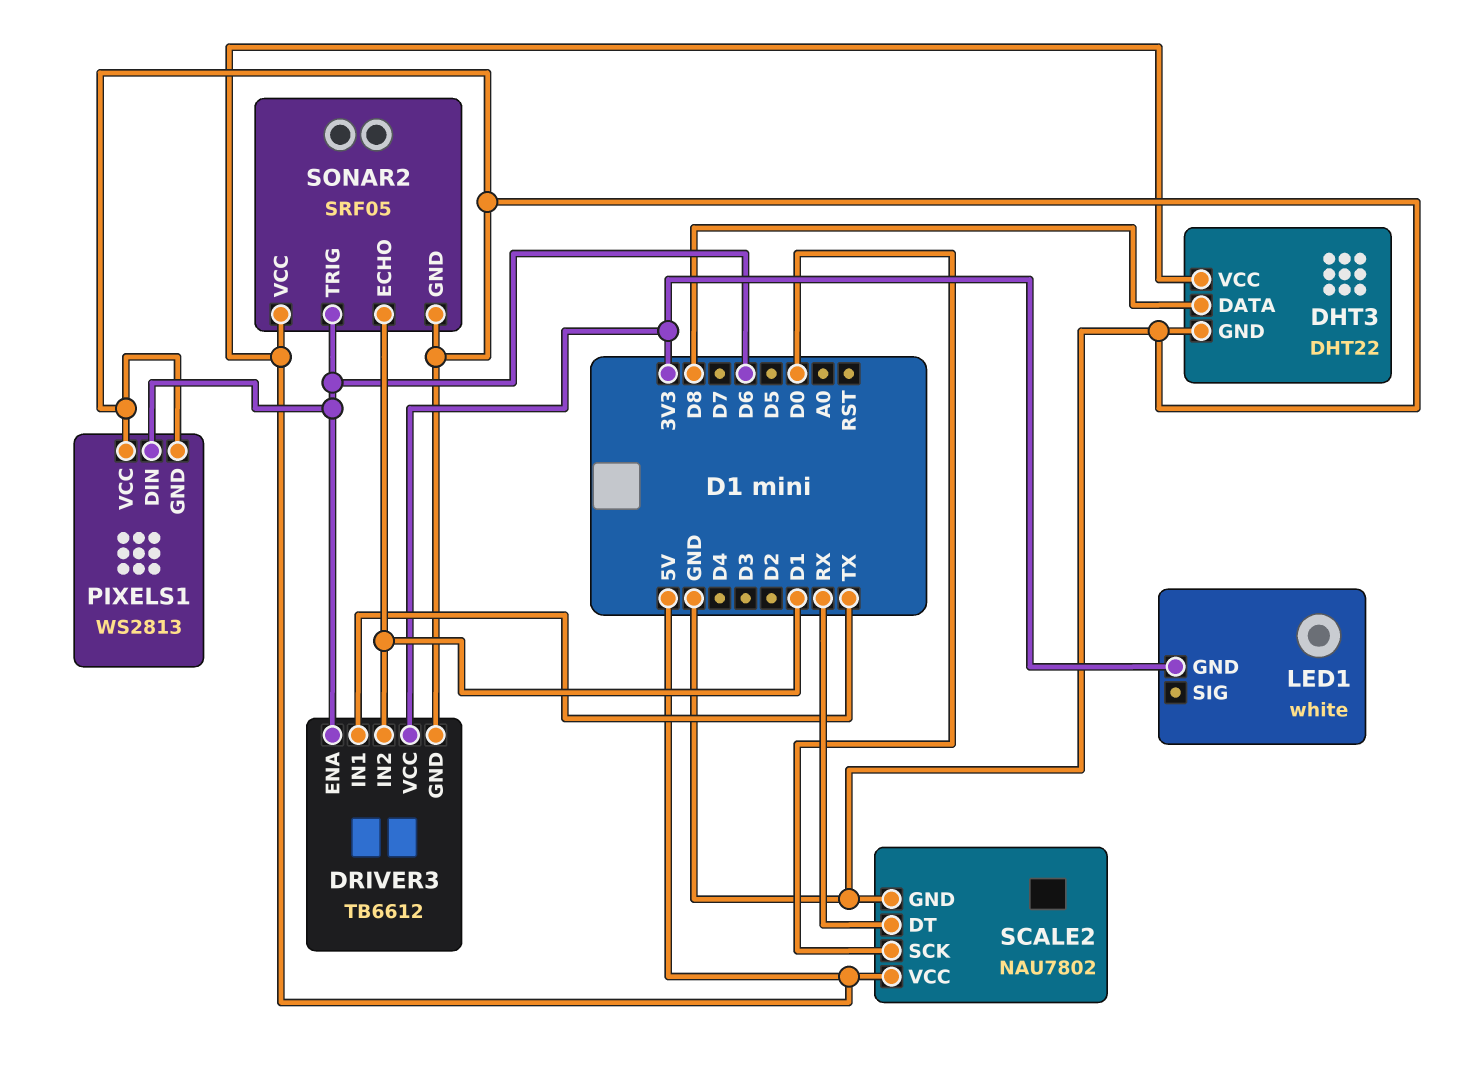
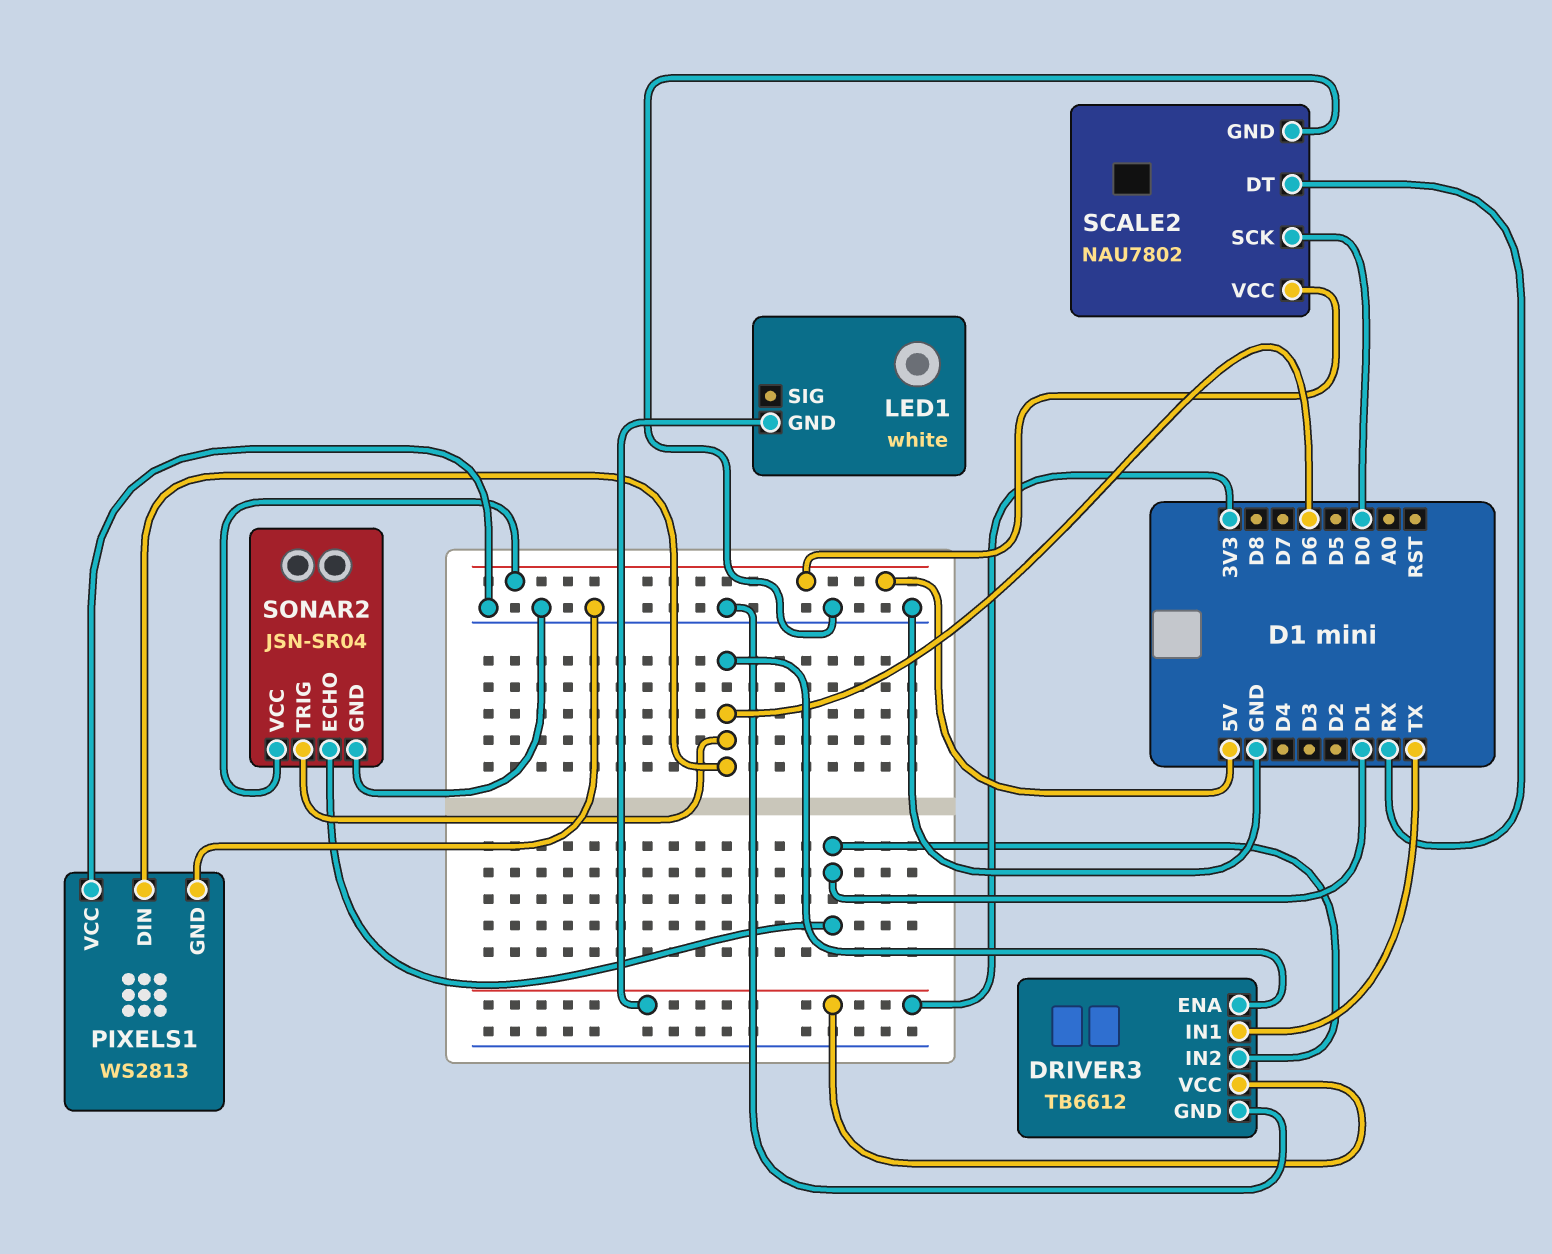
DHT3: DHT22 -> none
DHT3 pin DATA: D8 -> none
DHT3 pin GND: GND -> none
DHT3 pin VCC: 5V -> none
SONAR2: SRF05 -> JSN-SR04

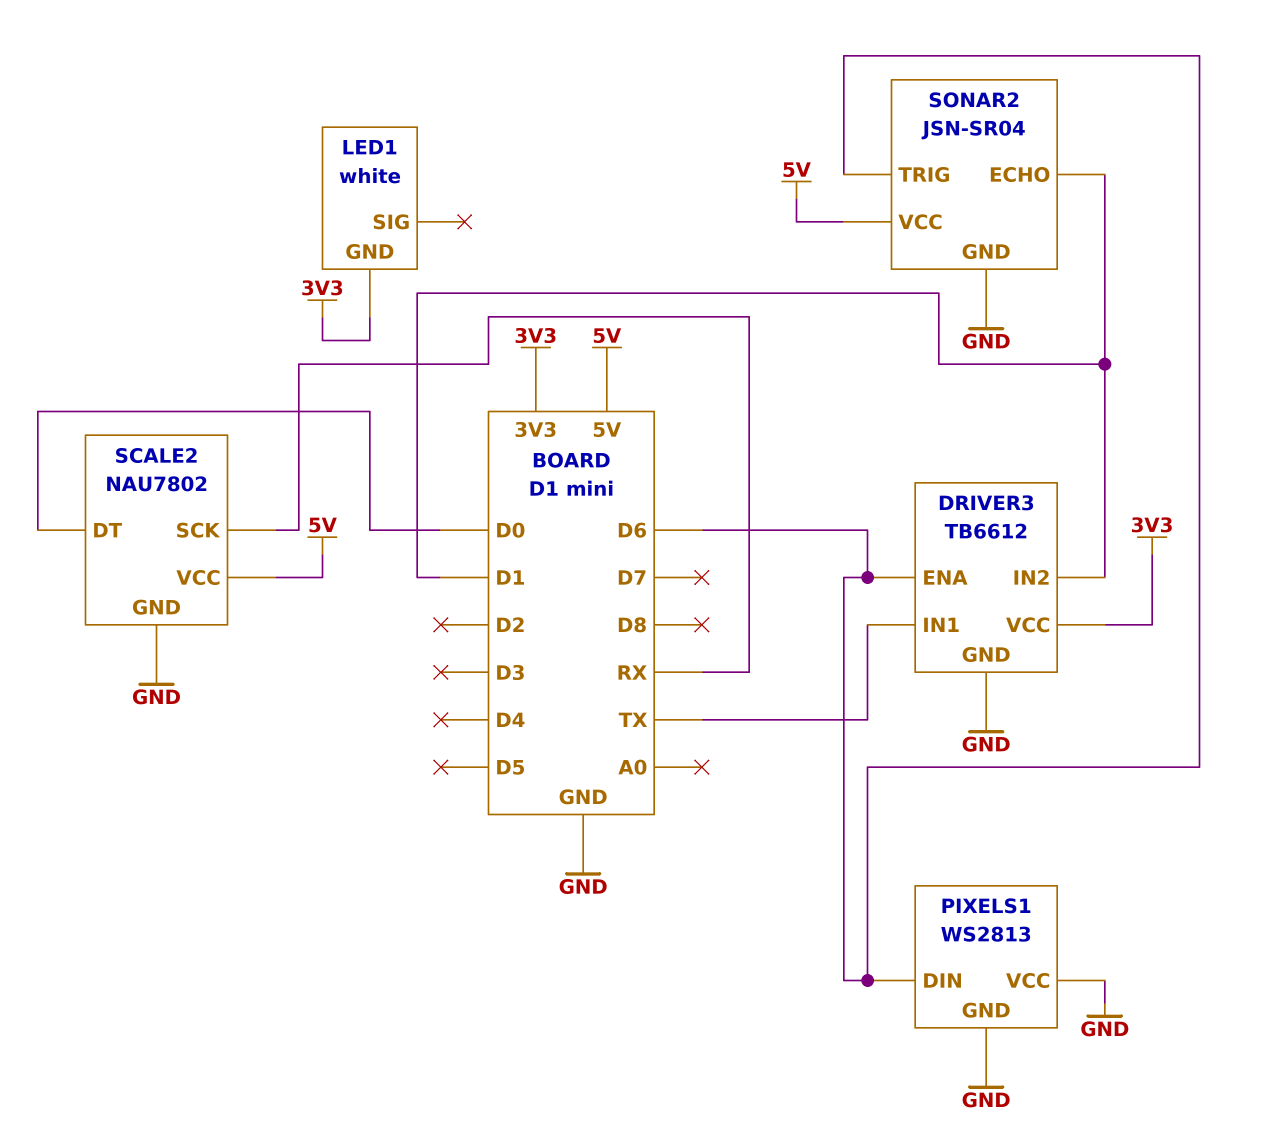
SCALE2 pin DT: RX -> D0
SCALE2 pin SCK: D0 -> RX

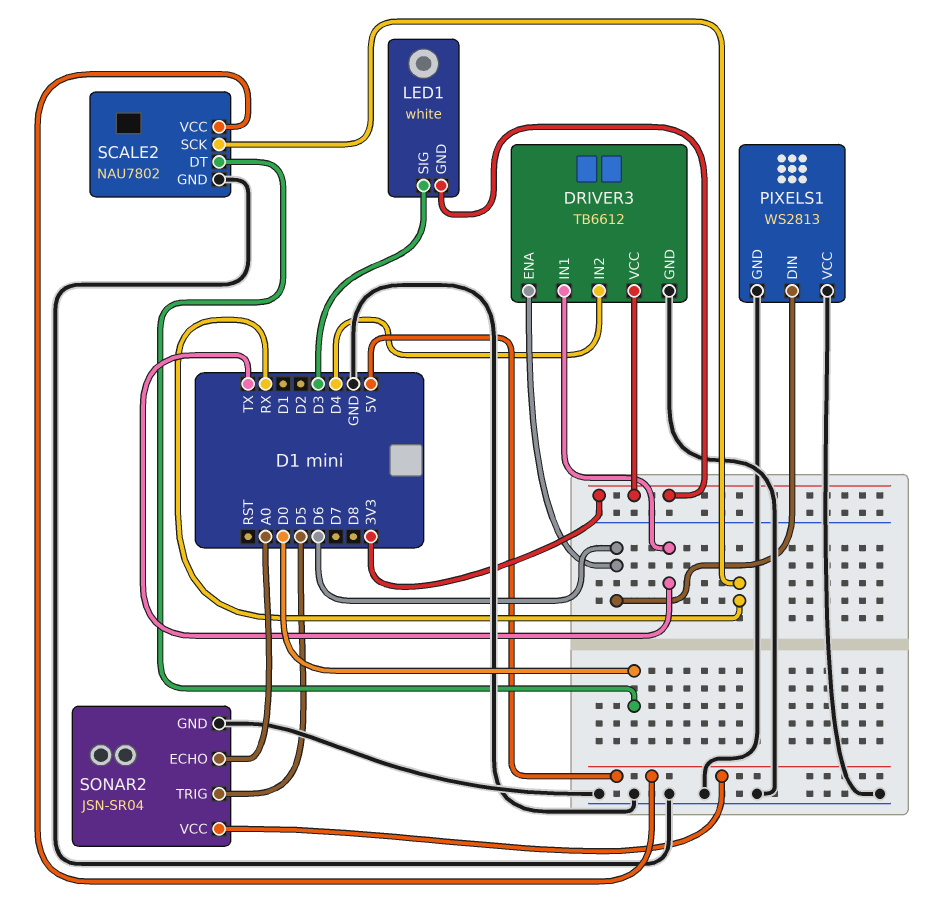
DRIVER3 pin IN2: D1 -> D4
LED1 pin SIG: none -> D3
SONAR2 pin ECHO: D1 -> A0
SONAR2 pin TRIG: D6 -> D5

